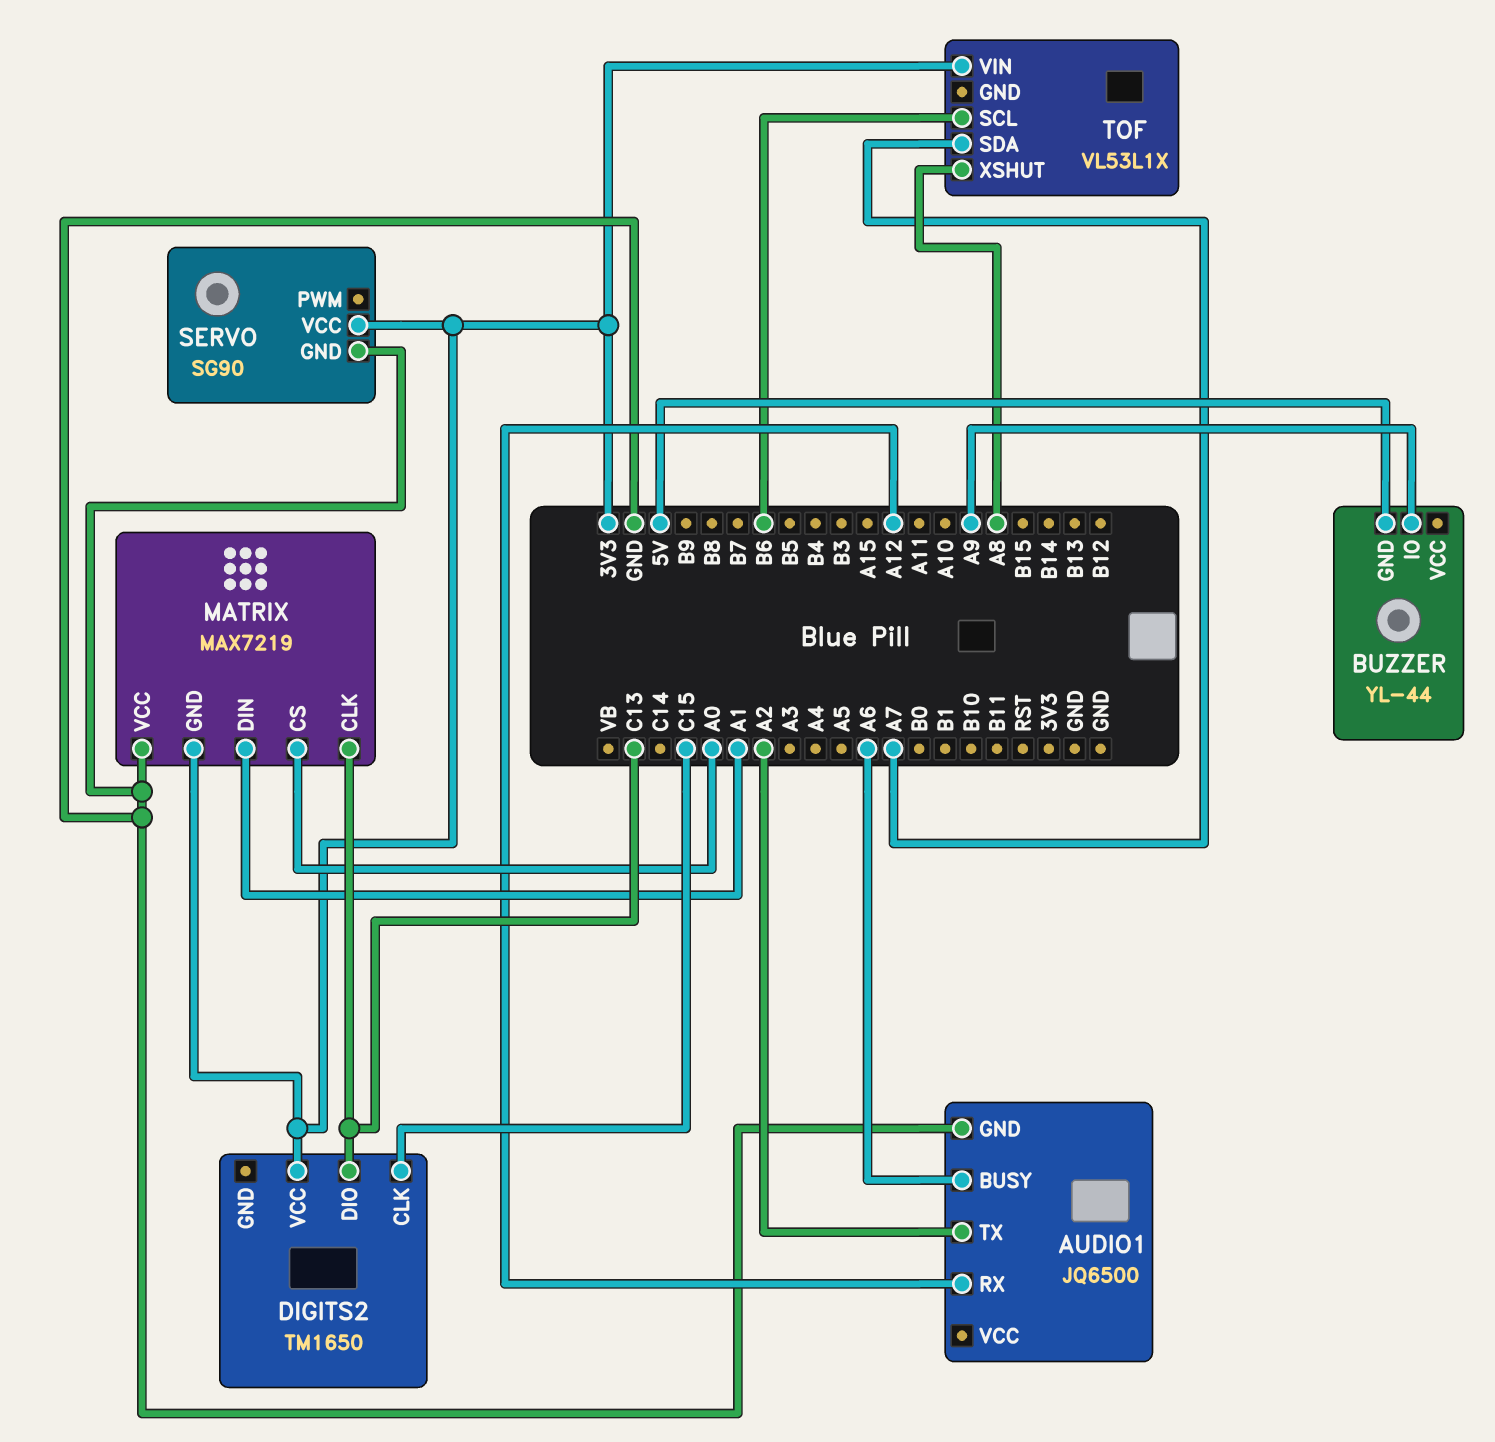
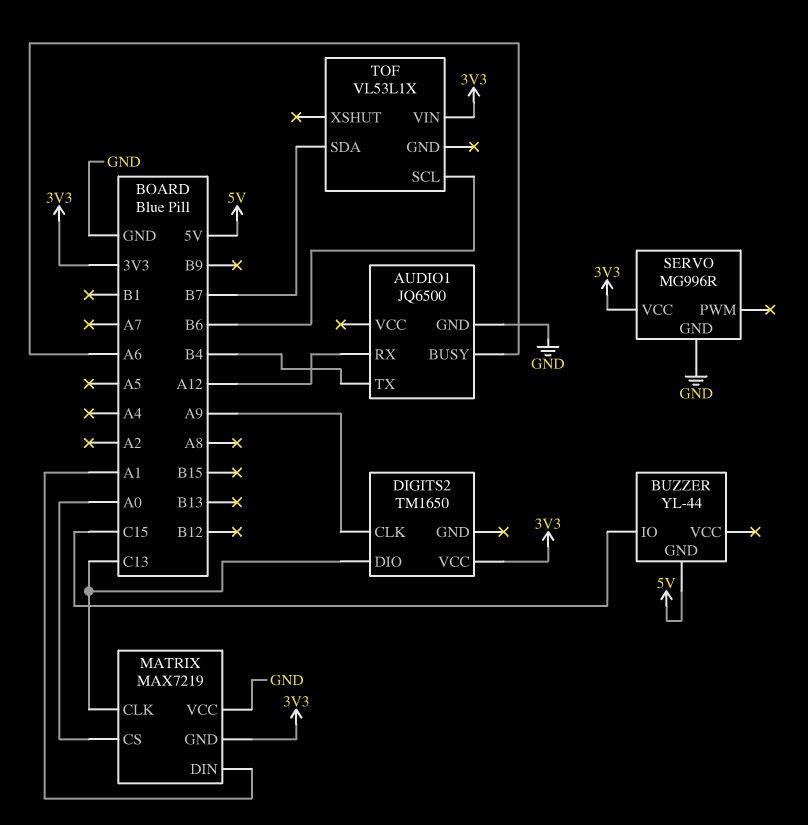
AUDIO1 pin TX: A2 -> B4
BUZZER pin IO: A9 -> C15
DIGITS2 pin CLK: C15 -> A9
SERVO: SG90 -> MG996R
TOF pin SDA: A7 -> B7
TOF pin XSHUT: A8 -> none

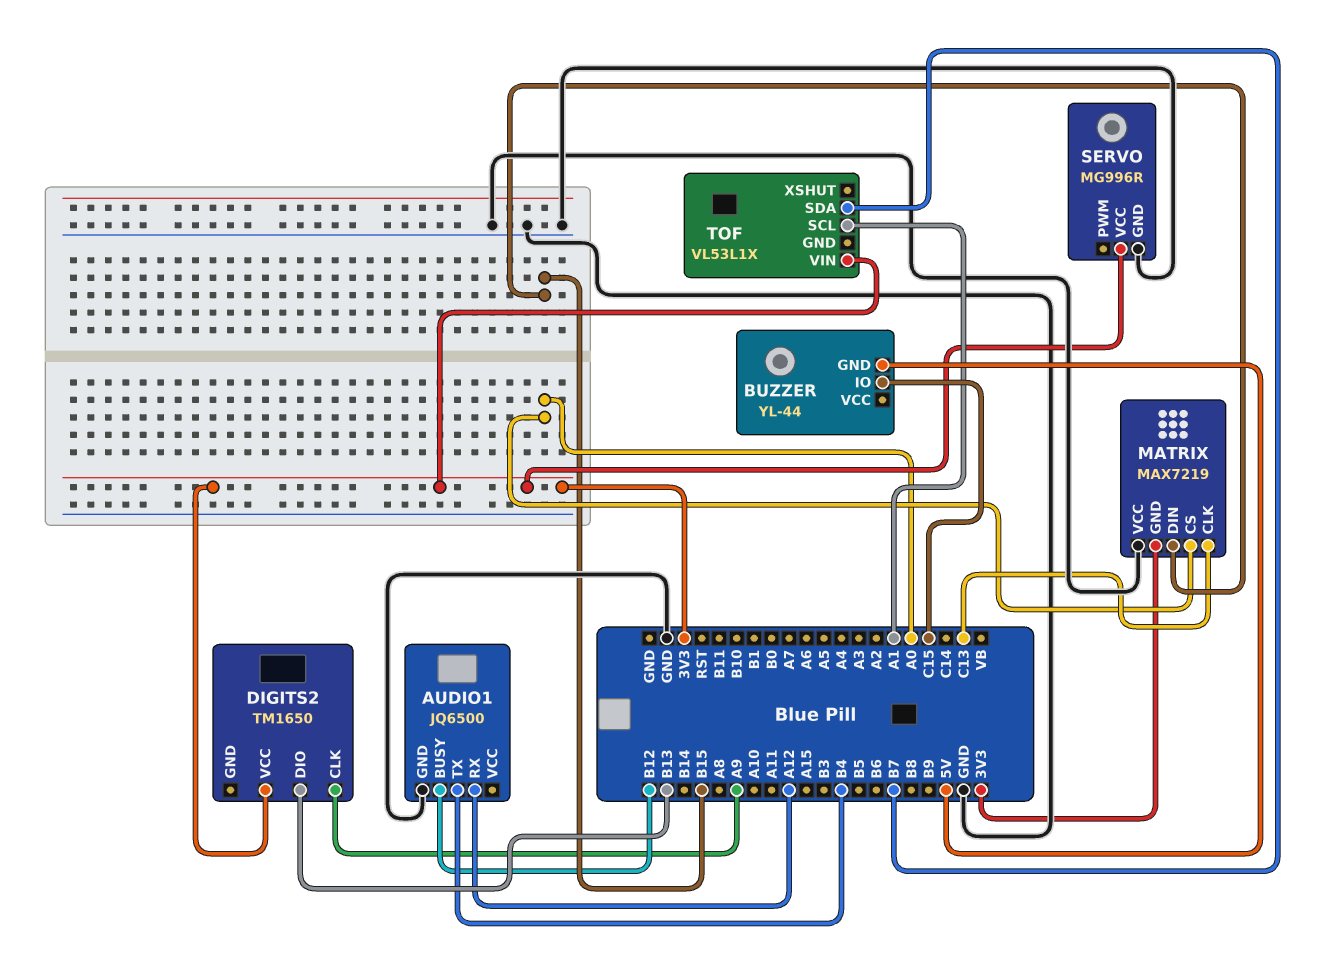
AUDIO1 pin BUSY: A6 -> B12
DIGITS2 pin DIO: C13 -> B13
MATRIX pin DIN: A1 -> B15
TOF pin SCL: B6 -> A1

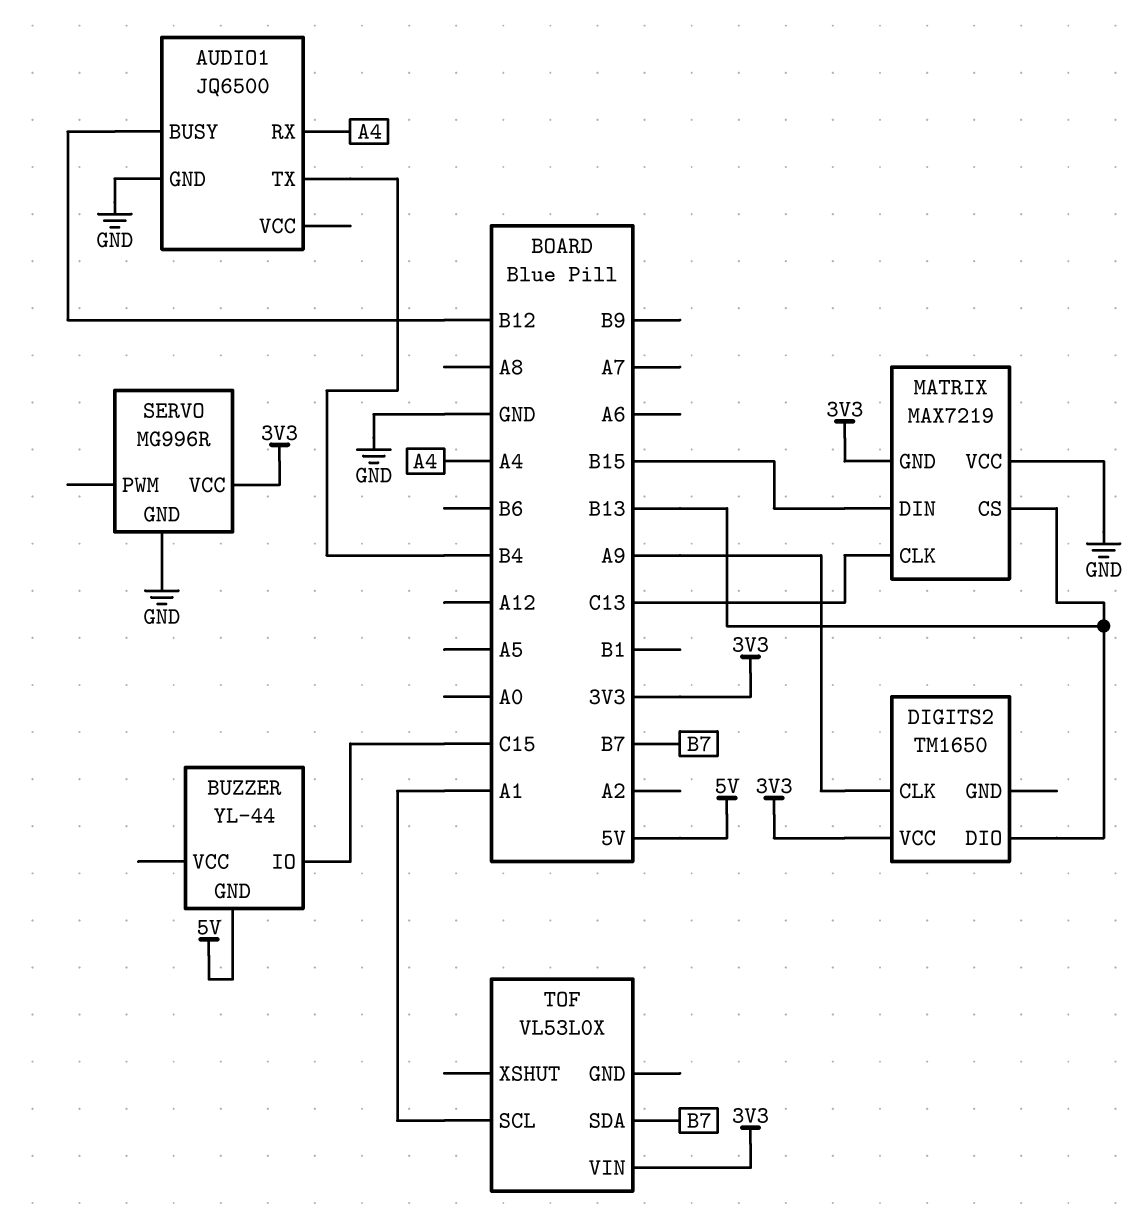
AUDIO1 pin RX: A12 -> A4
MATRIX pin CS: A0 -> B13
TOF: VL53L1X -> VL53L0X

